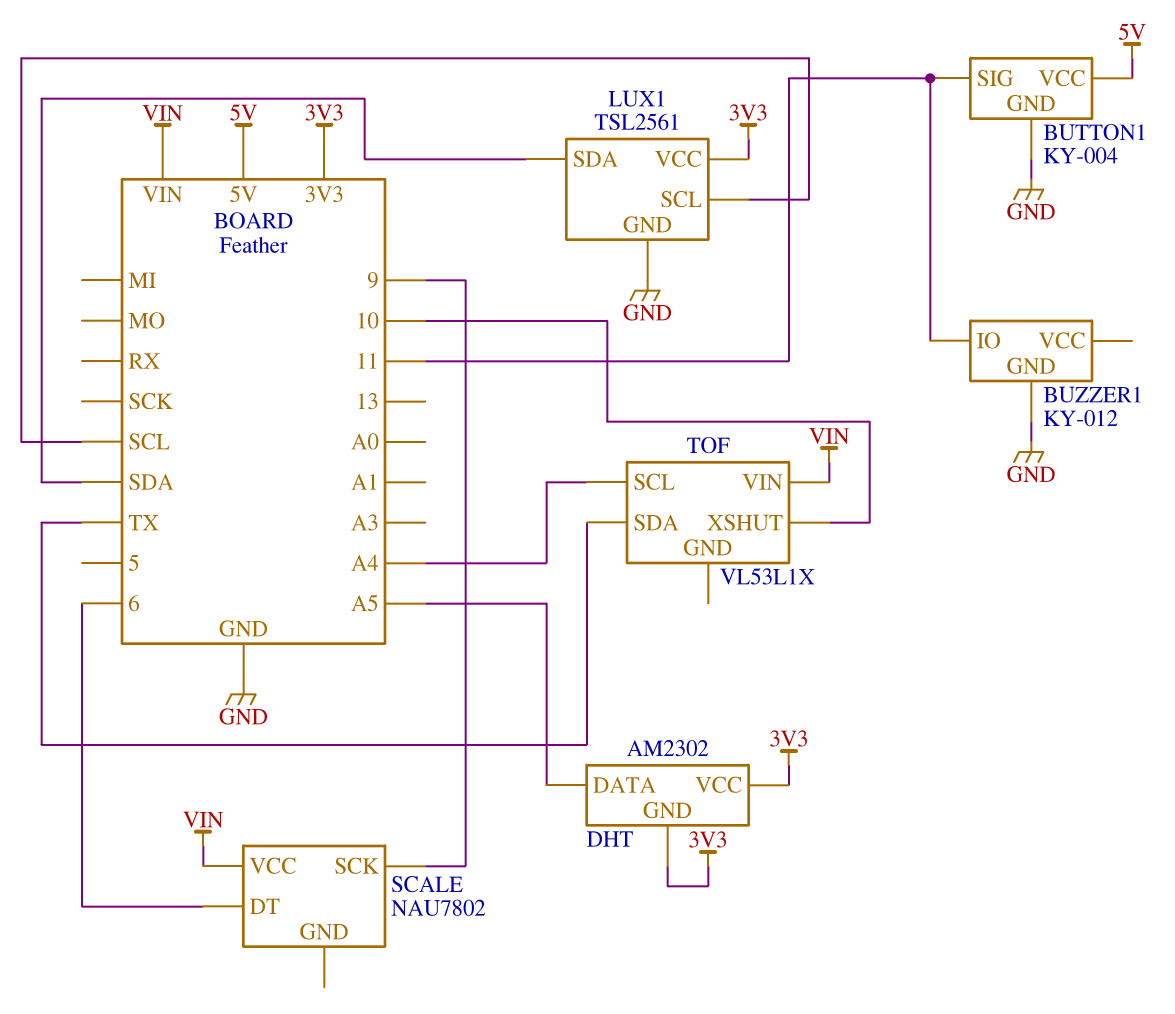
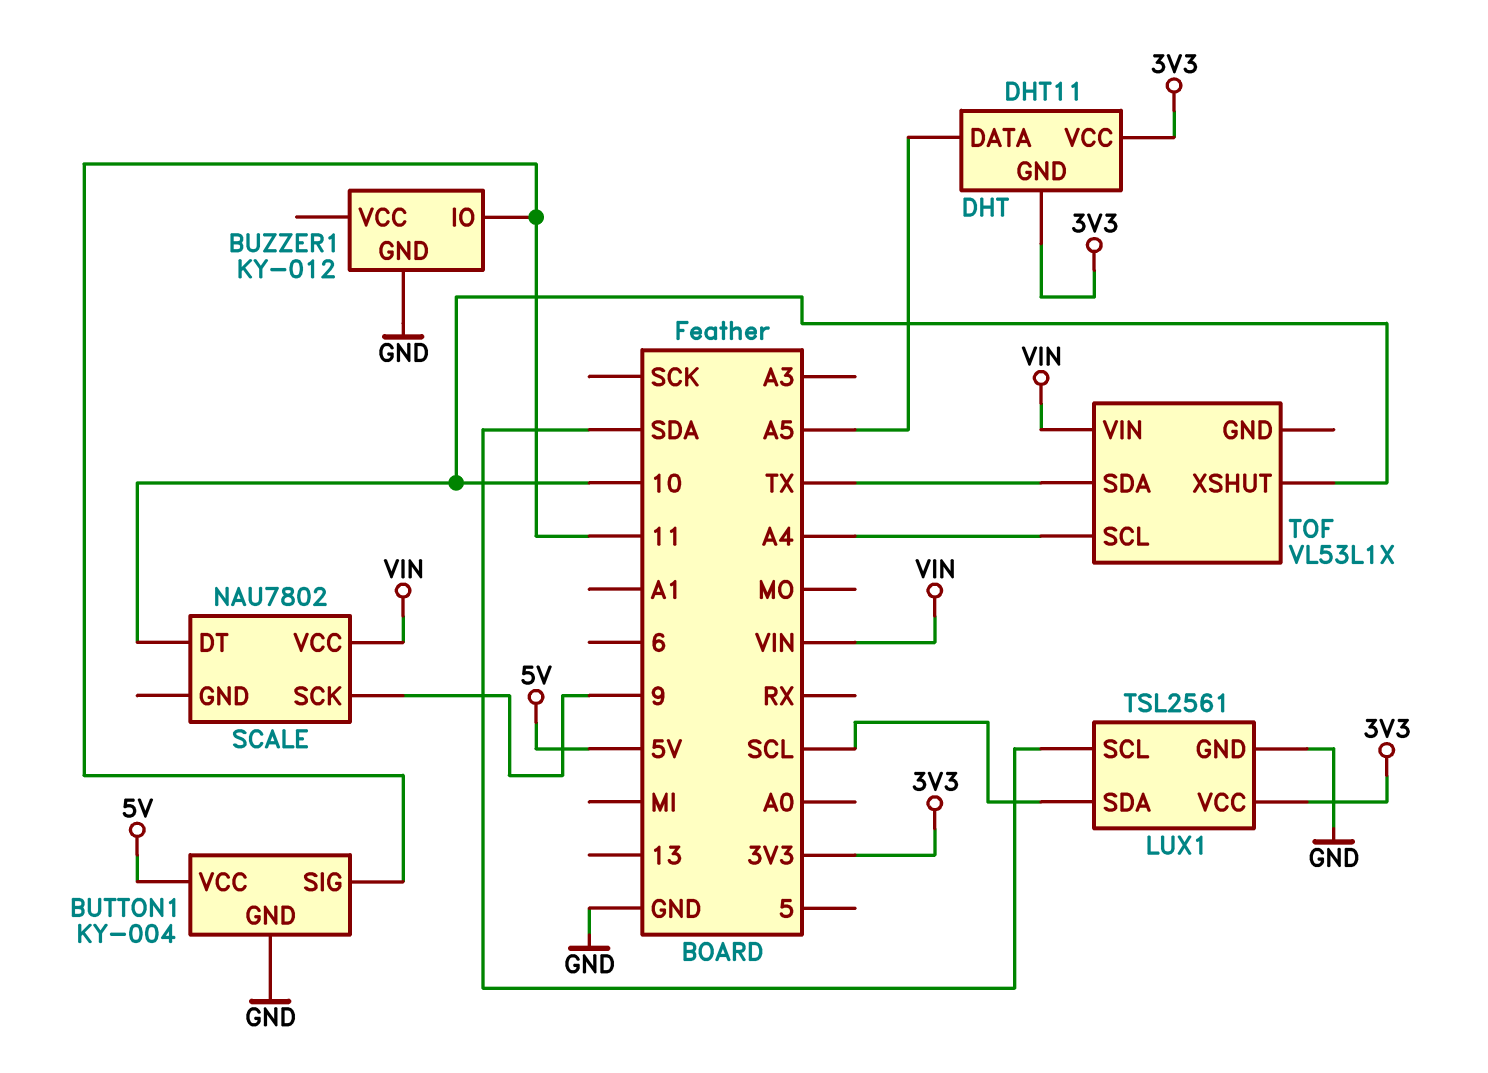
DHT: AM2302 -> DHT11
LUX1 pin SCL: SCL -> SDA
LUX1 pin SDA: SDA -> SCL
SCALE pin DT: 6 -> 10

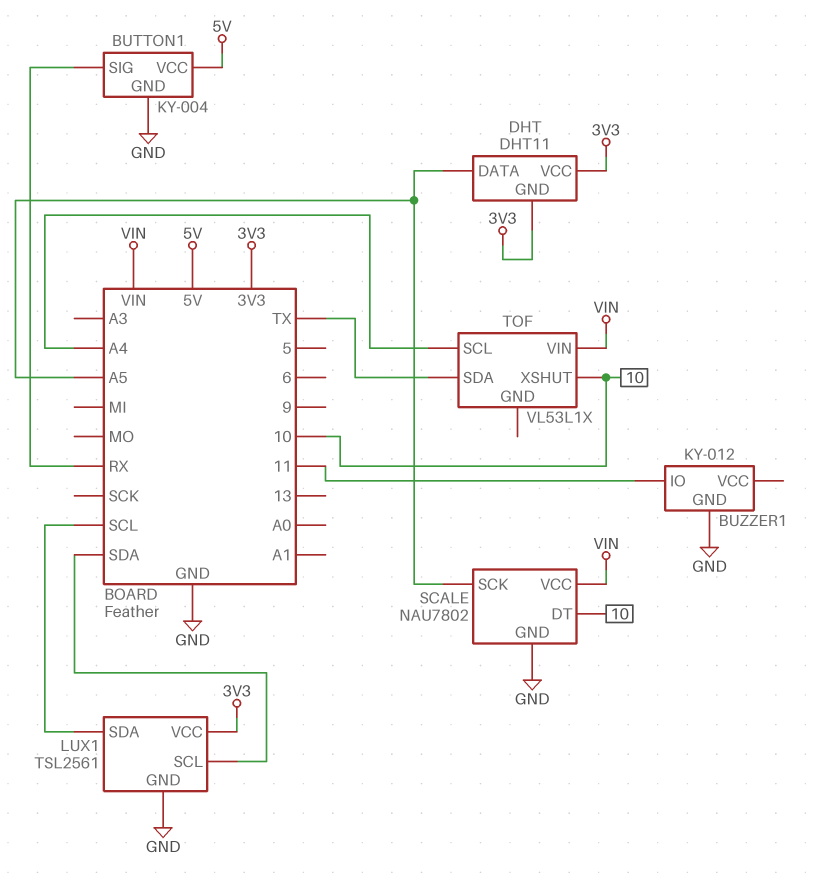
BUTTON1 pin SIG: 11 -> RX
SCALE pin GND: none -> GND
SCALE pin SCK: 9 -> A5

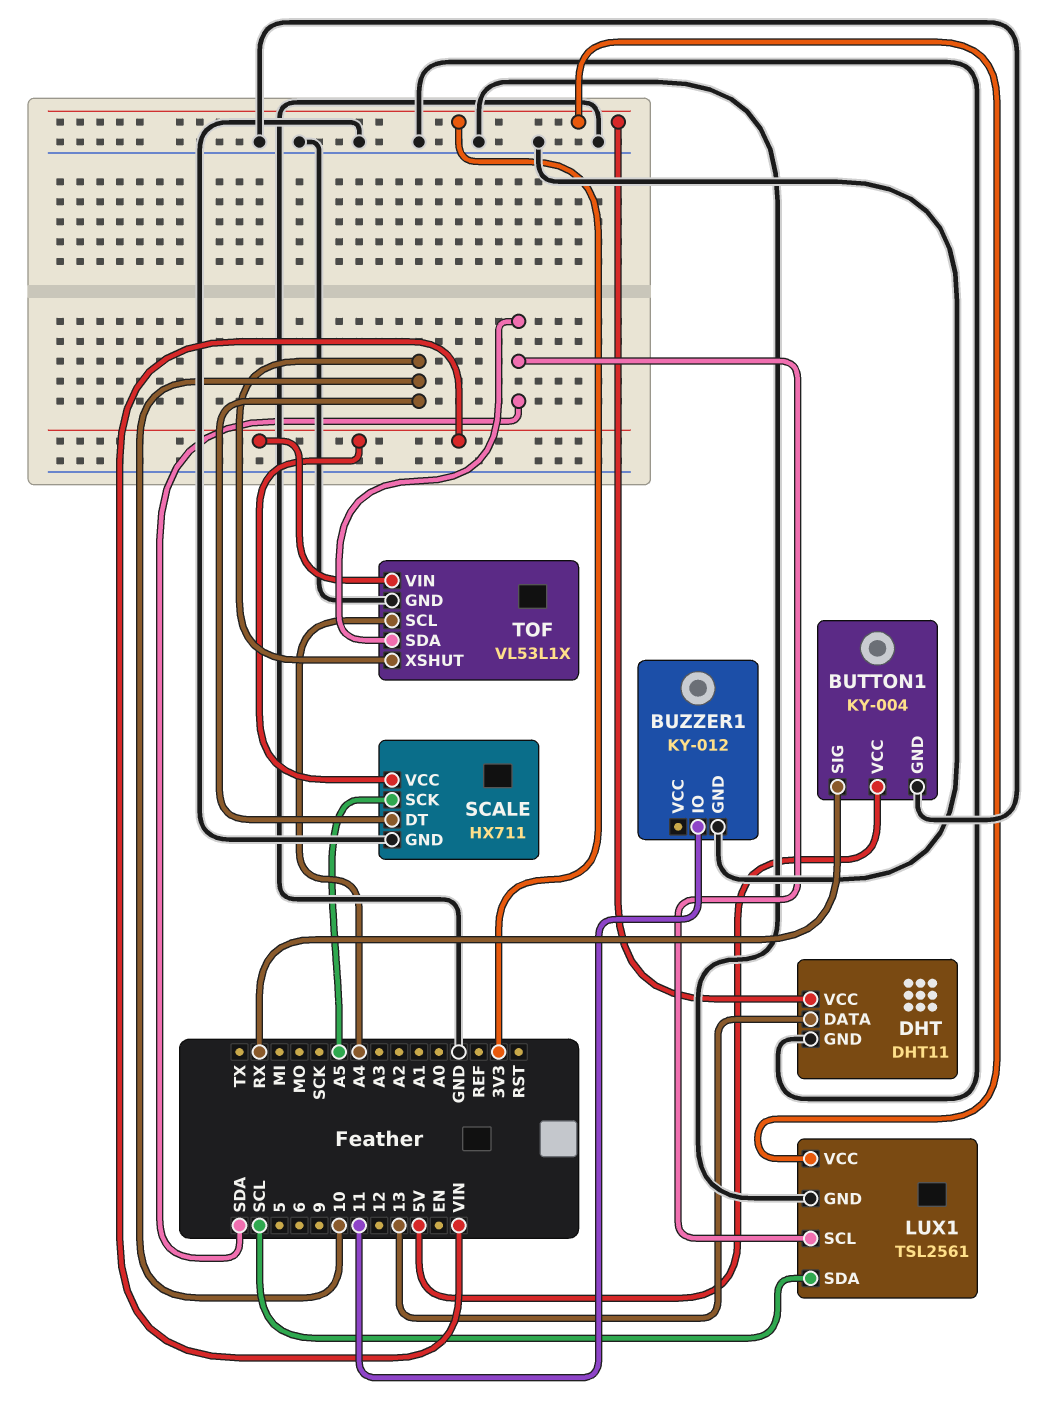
DHT pin DATA: A5 -> 13
DHT pin GND: 3V3 -> GND
SCALE: NAU7802 -> HX711
TOF pin GND: none -> GND
TOF pin SDA: TX -> SDA

